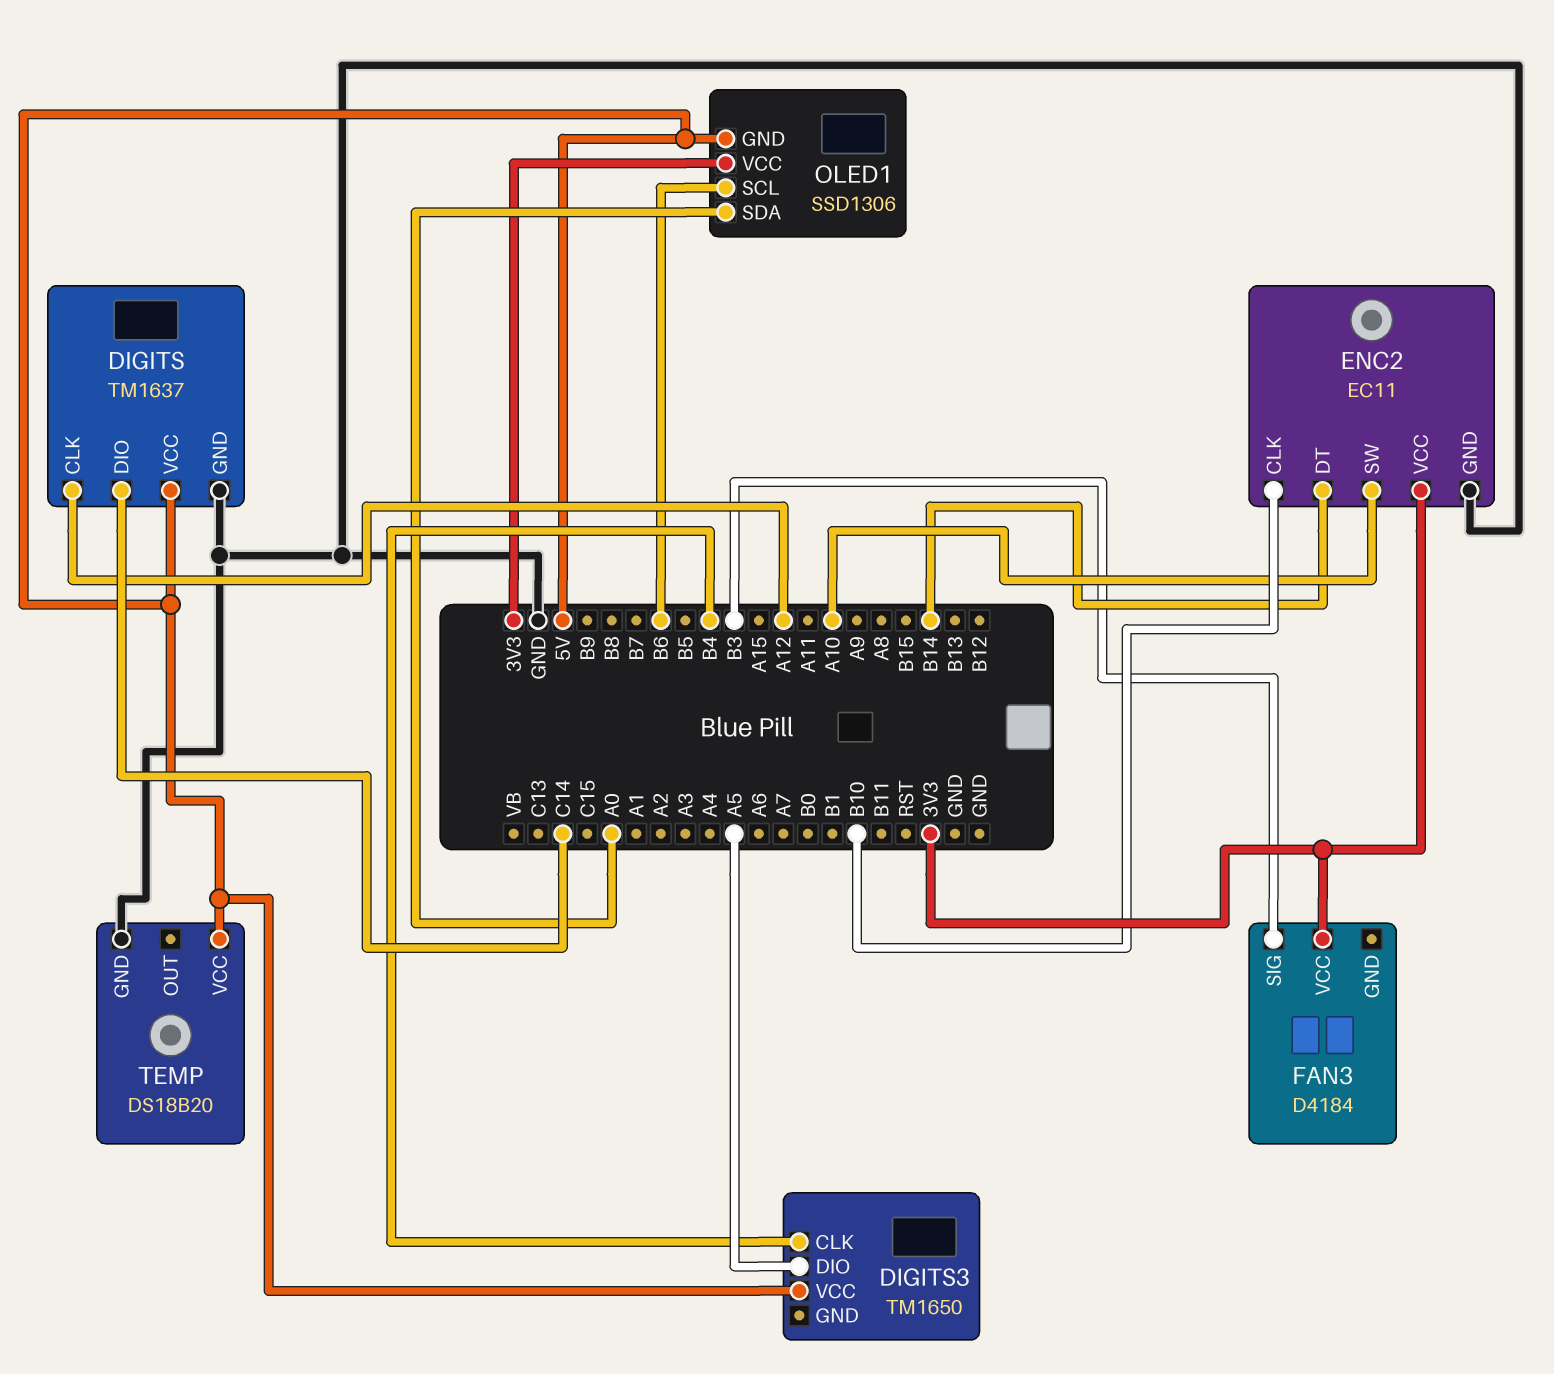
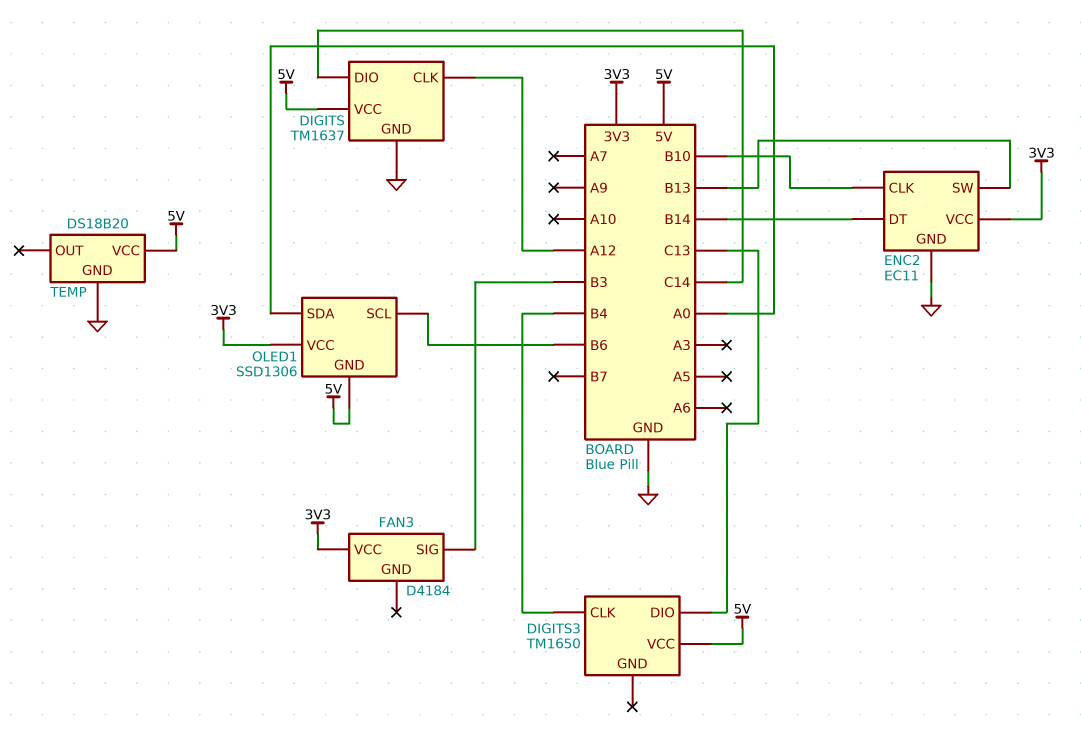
DIGITS3 pin DIO: A5 -> C13
ENC2 pin SW: A10 -> B13

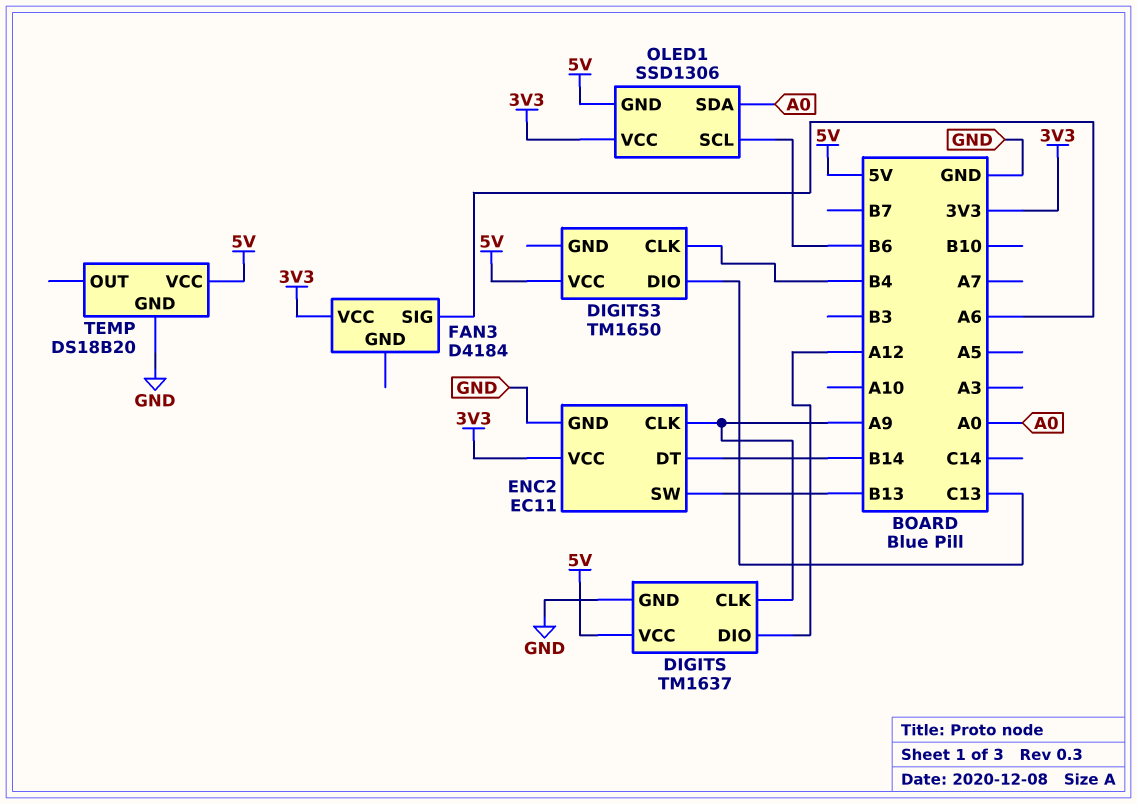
DIGITS pin CLK: A12 -> A9
DIGITS pin DIO: C14 -> A12
ENC2 pin CLK: B10 -> A9
FAN3 pin SIG: B3 -> A6

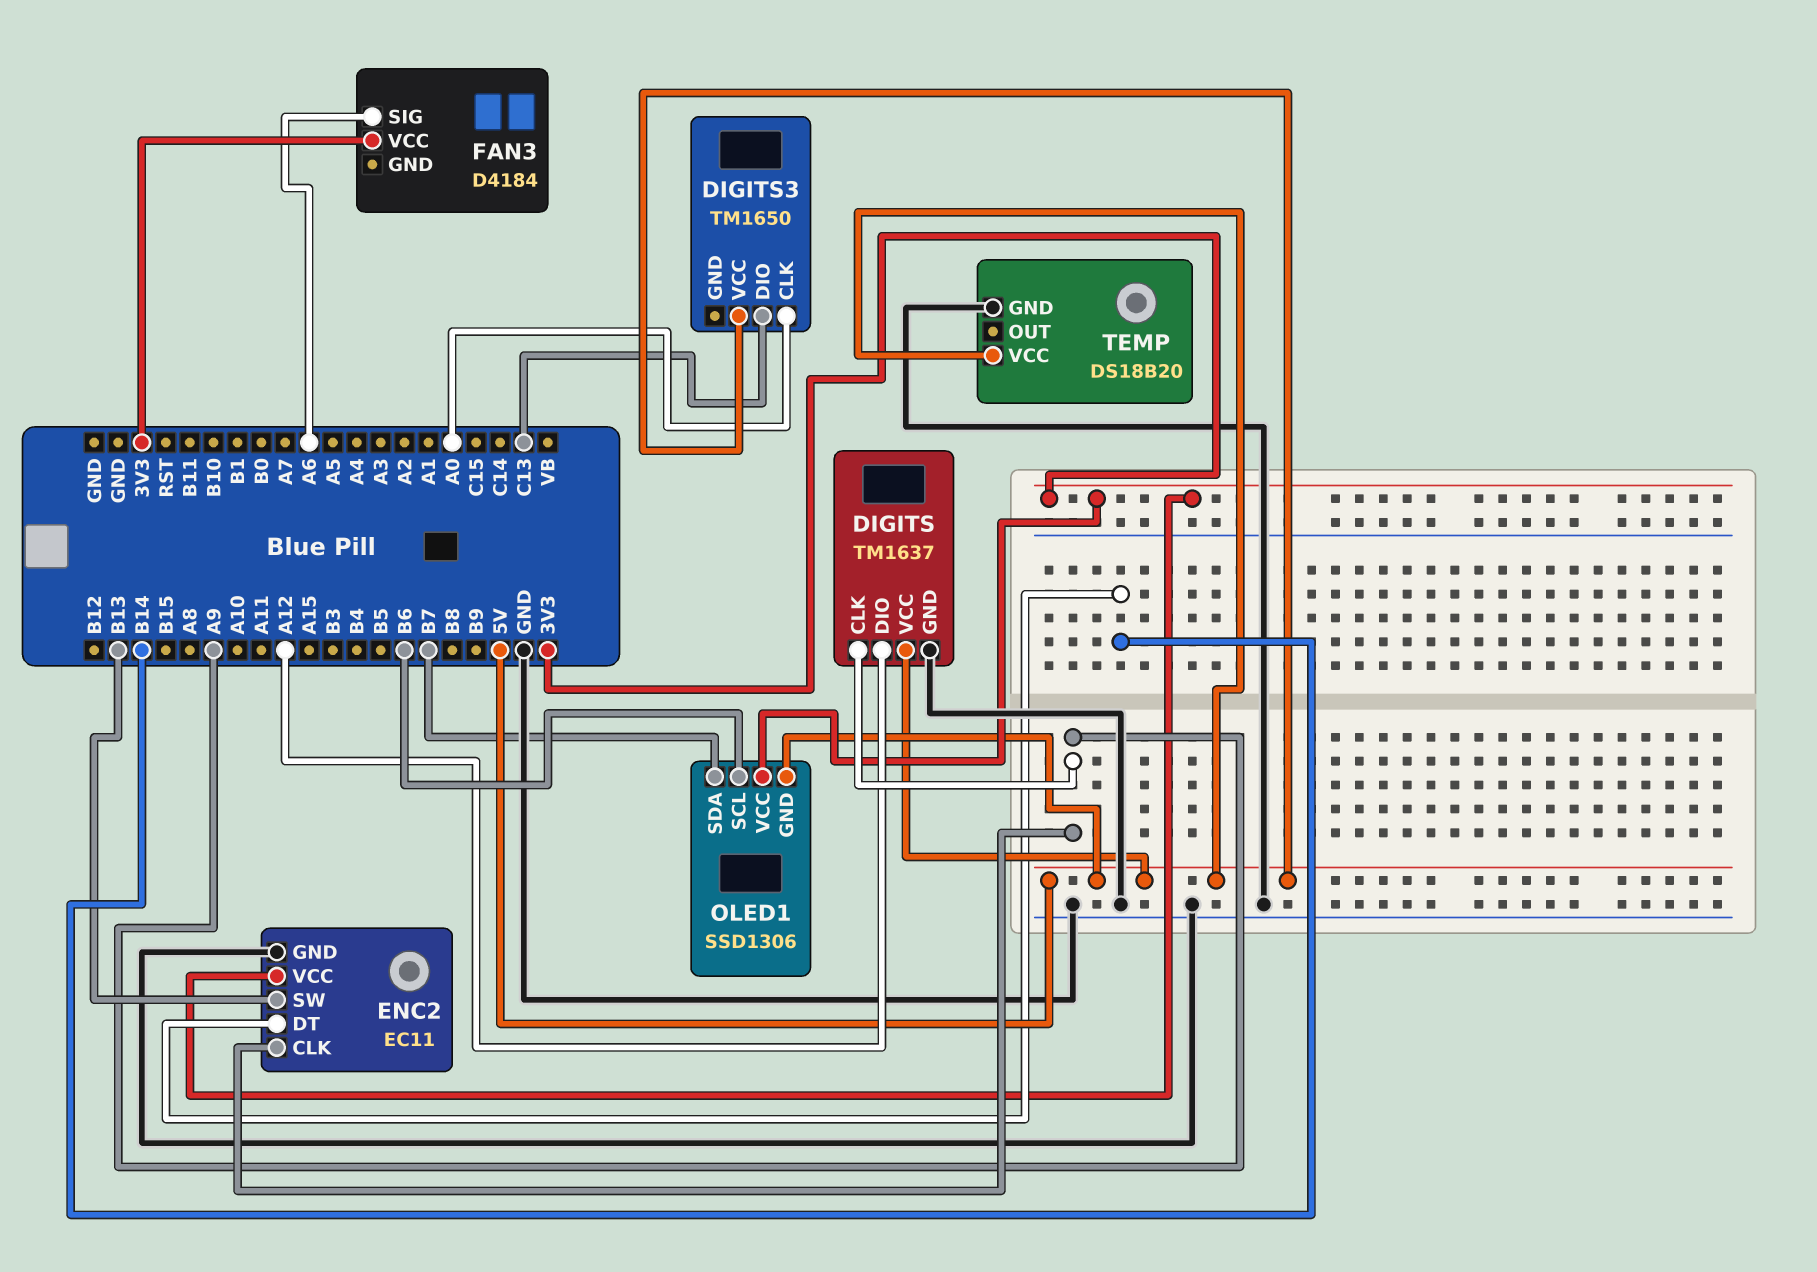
DIGITS3 pin CLK: B4 -> A0
OLED1 pin SDA: A0 -> B7

